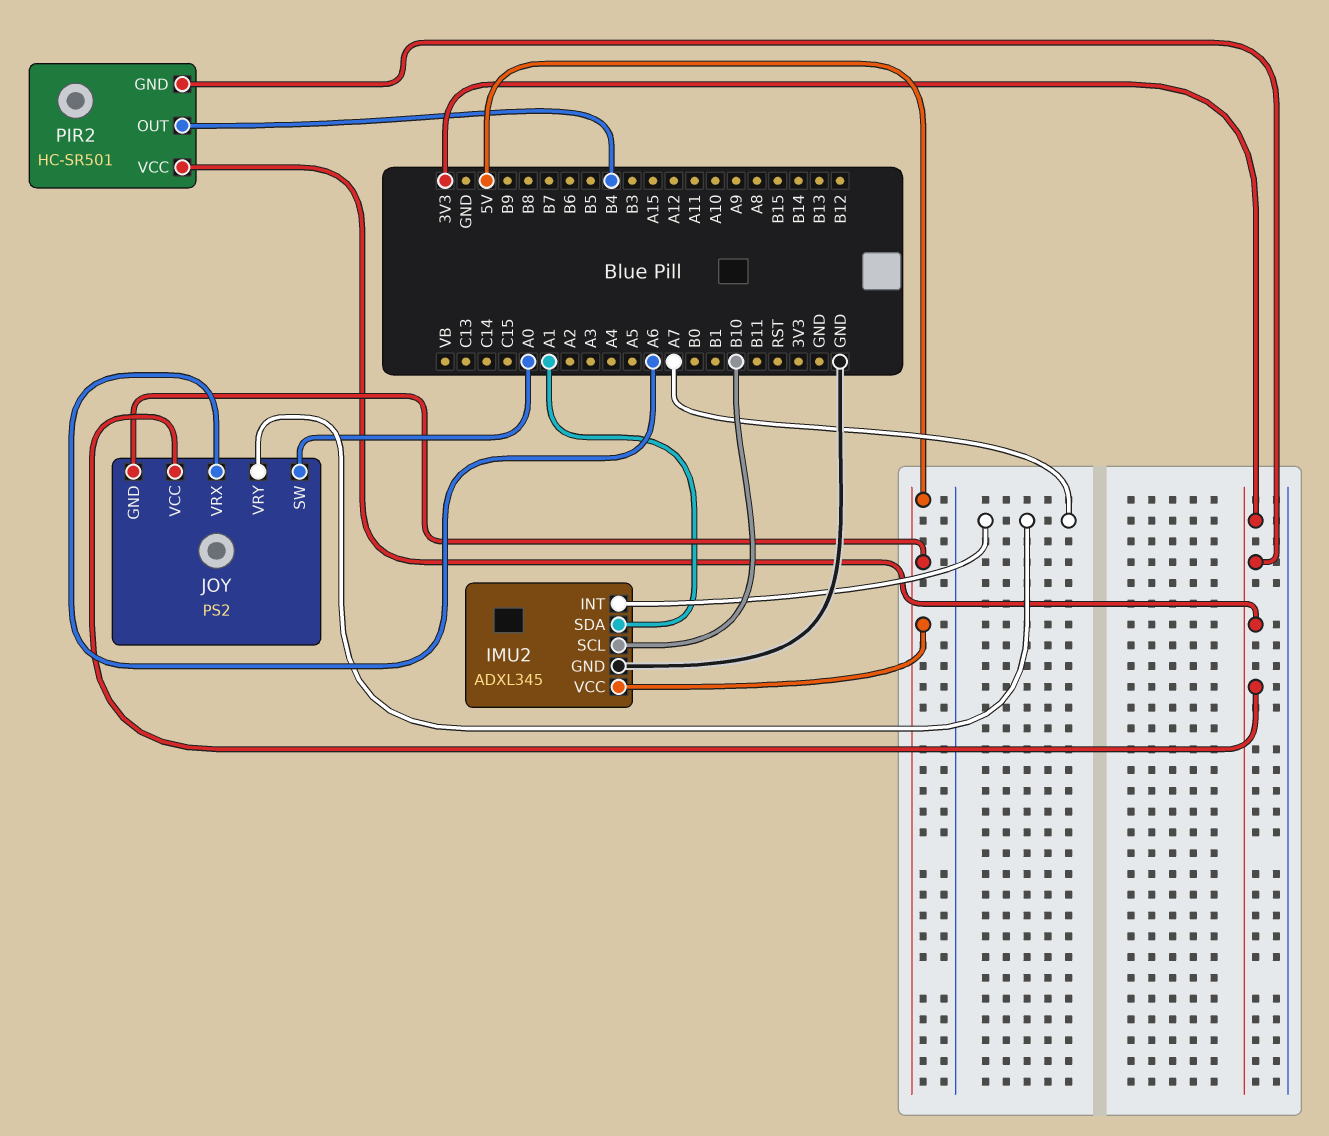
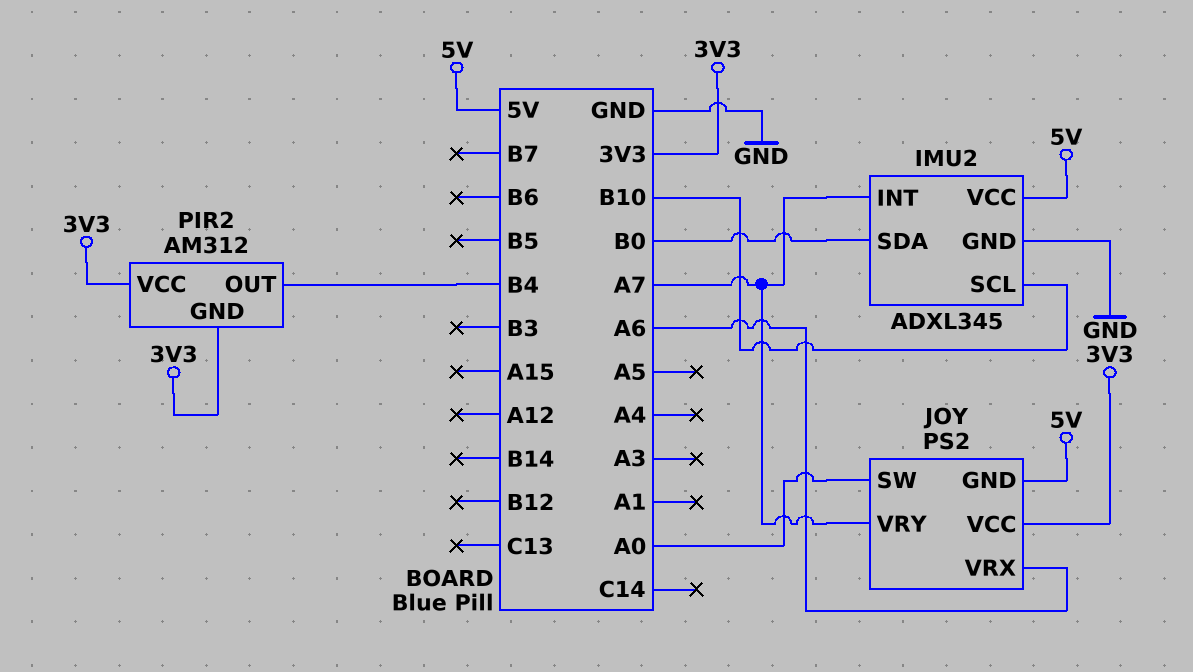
IMU2 pin SDA: A1 -> B0
PIR2: HC-SR501 -> AM312

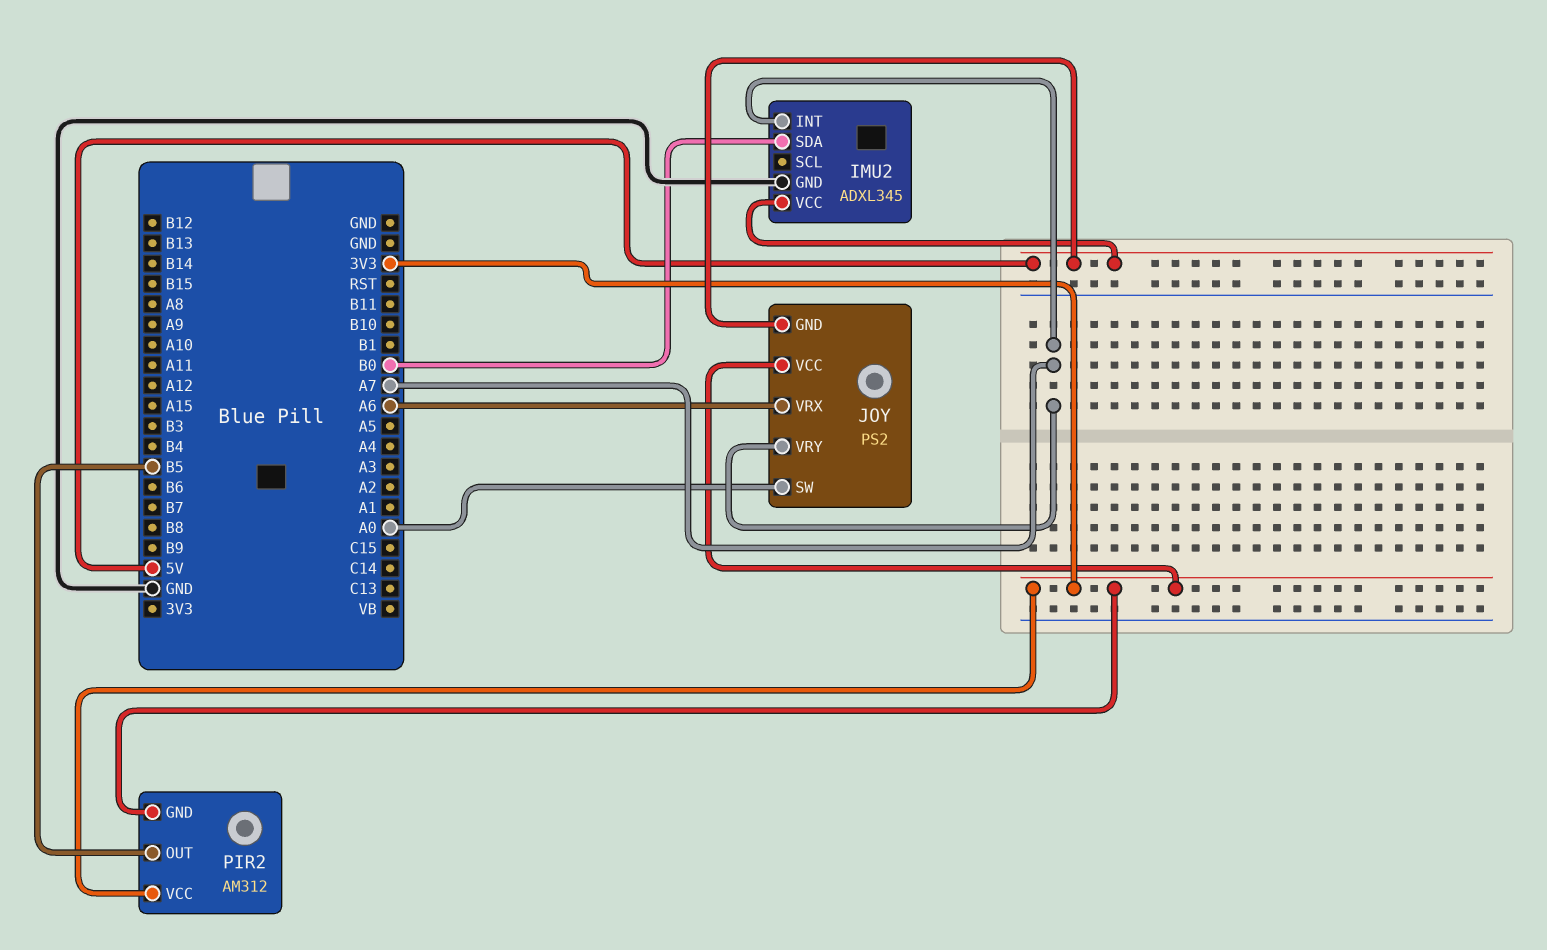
IMU2 pin SCL: B10 -> none
PIR2 pin OUT: B4 -> B5

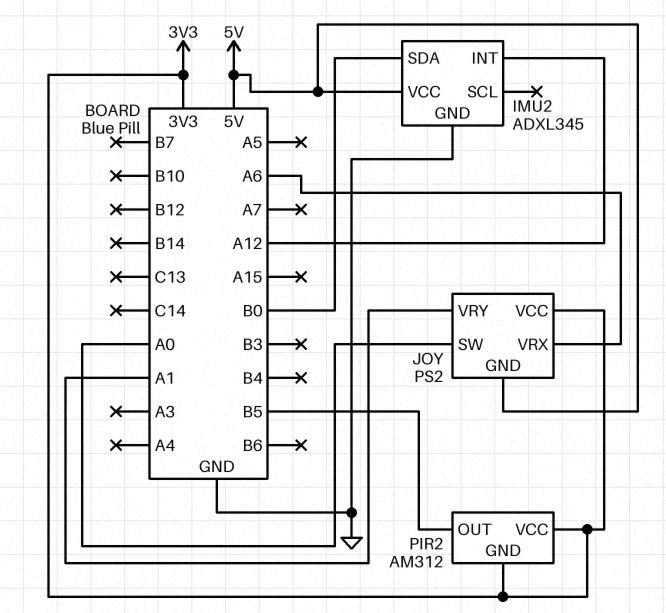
IMU2 pin INT: A7 -> A12
JOY pin VRY: A7 -> A1

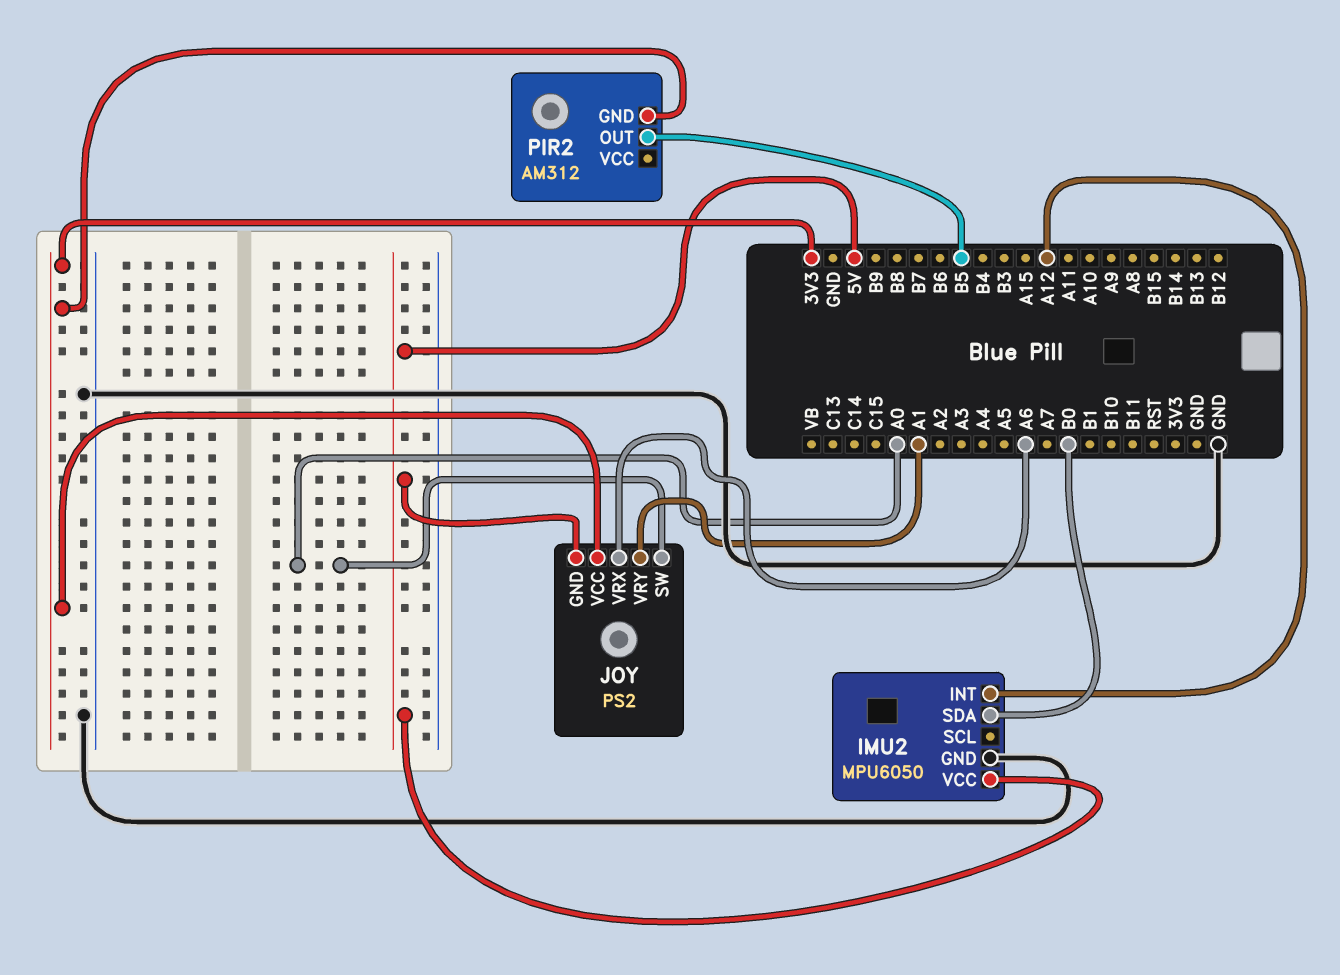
IMU2: ADXL345 -> MPU6050
PIR2 pin VCC: 3V3 -> none

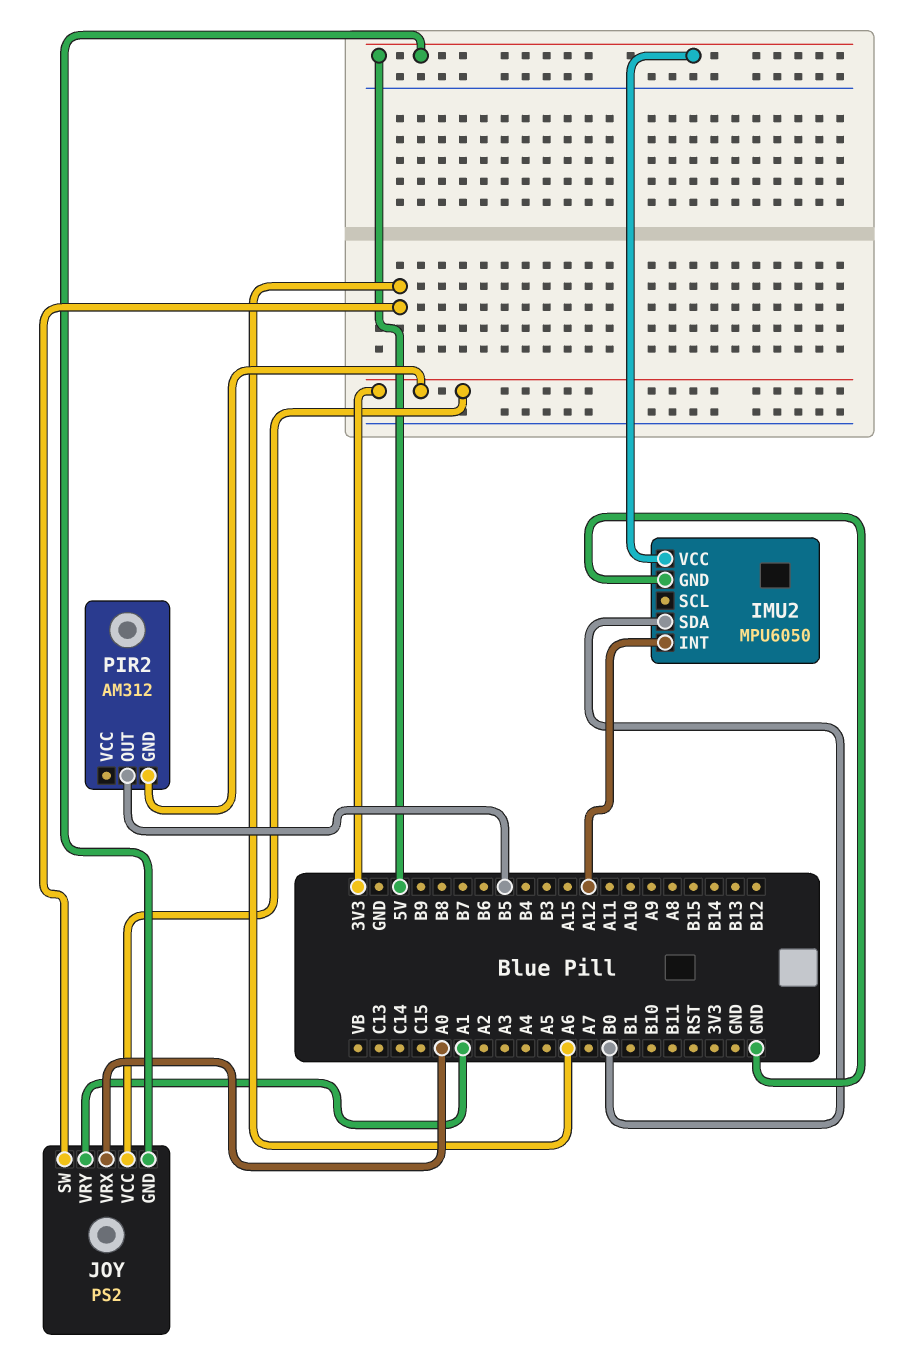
JOY pin SW: A0 -> A6
JOY pin VRX: A6 -> A0

